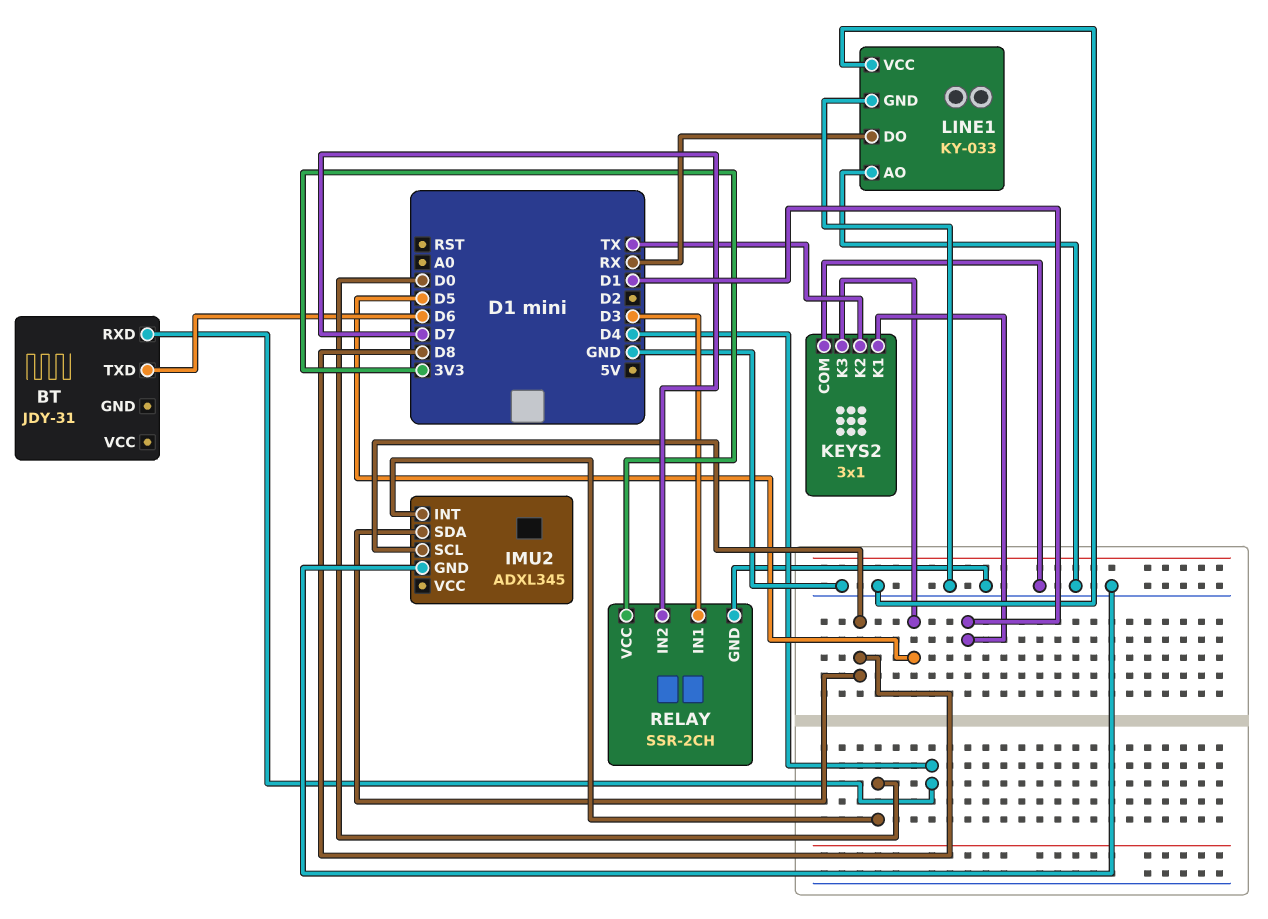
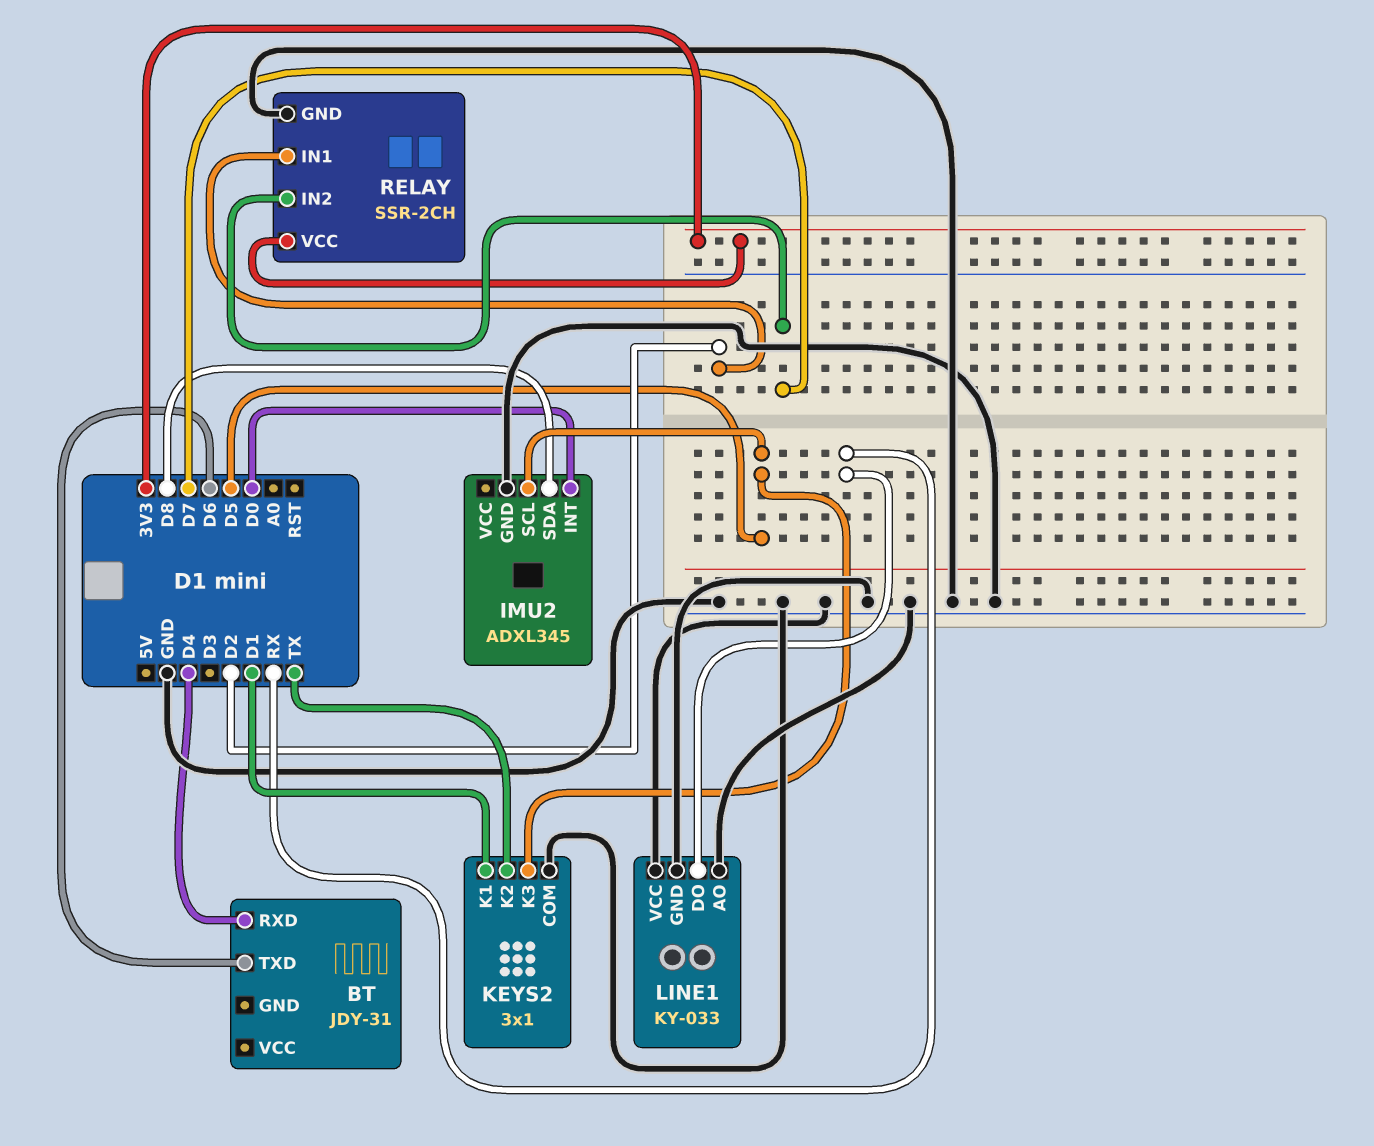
IMU2 pin SCL: D8 -> D5
RELAY pin IN1: D3 -> D2

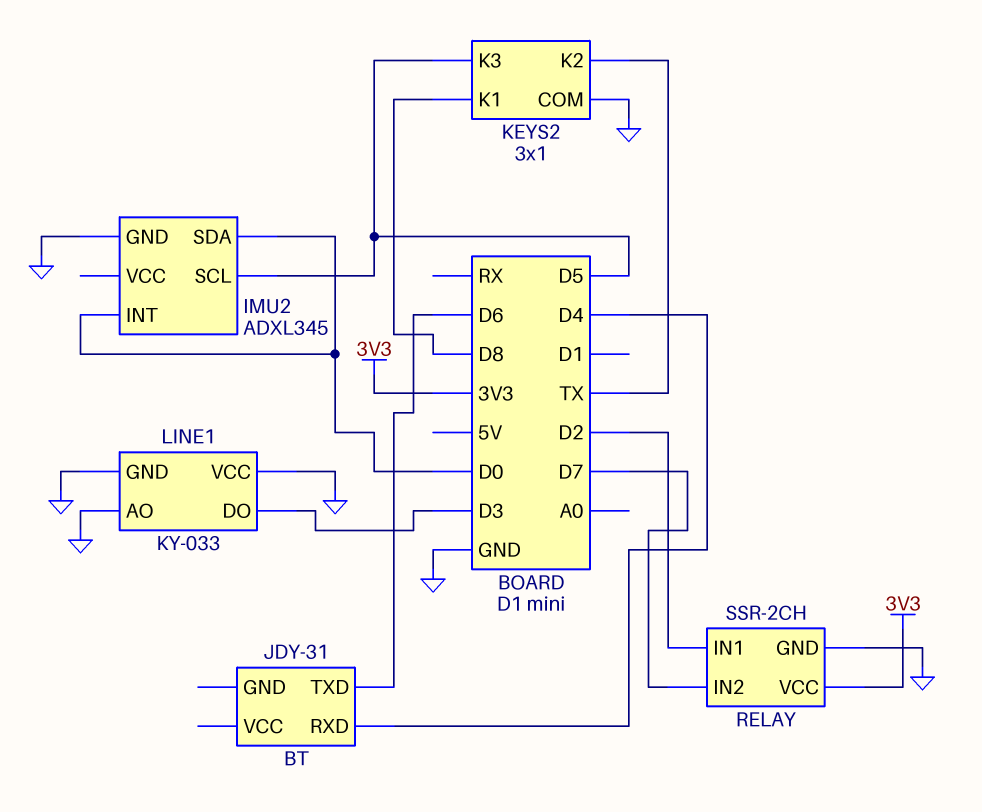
IMU2 pin SDA: D8 -> D0
KEYS2 pin K1: D1 -> D8
LINE1 pin DO: RX -> D3

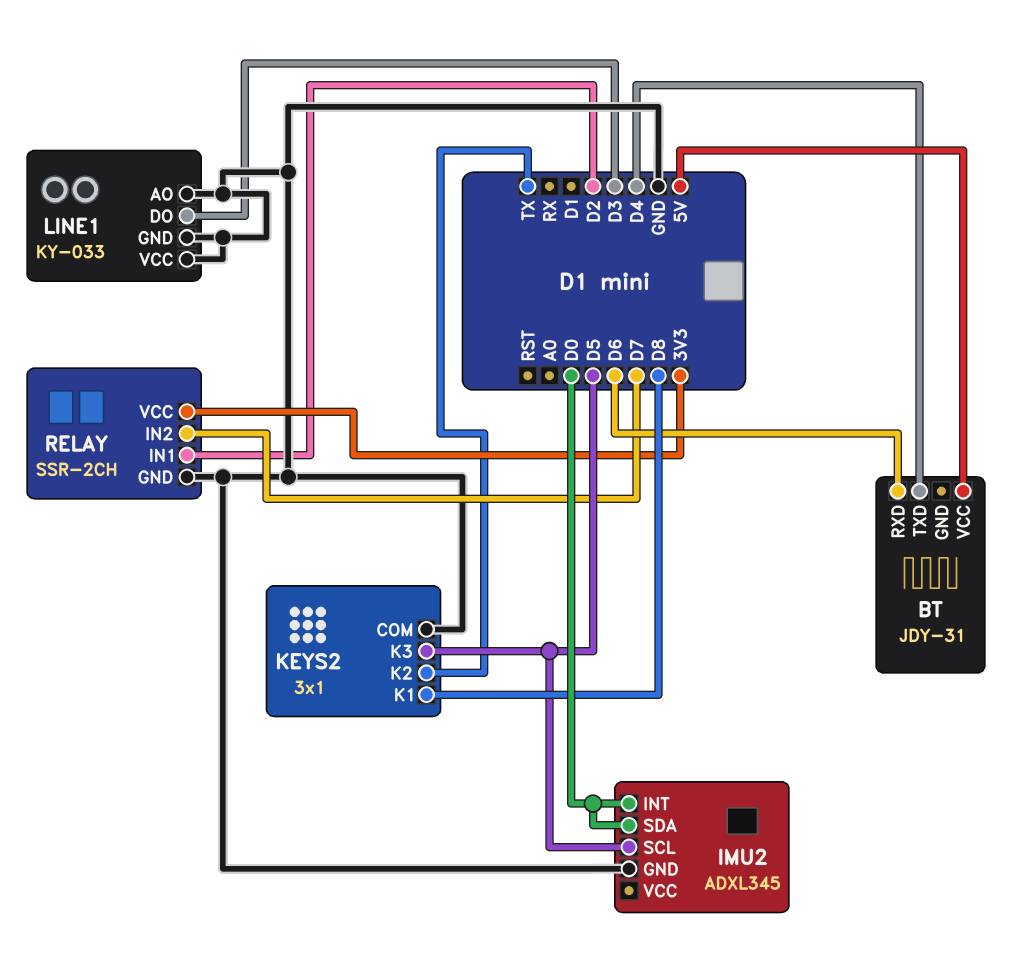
BT pin RXD: D4 -> D6
BT pin TXD: D6 -> D4
BT pin VCC: none -> 5V

